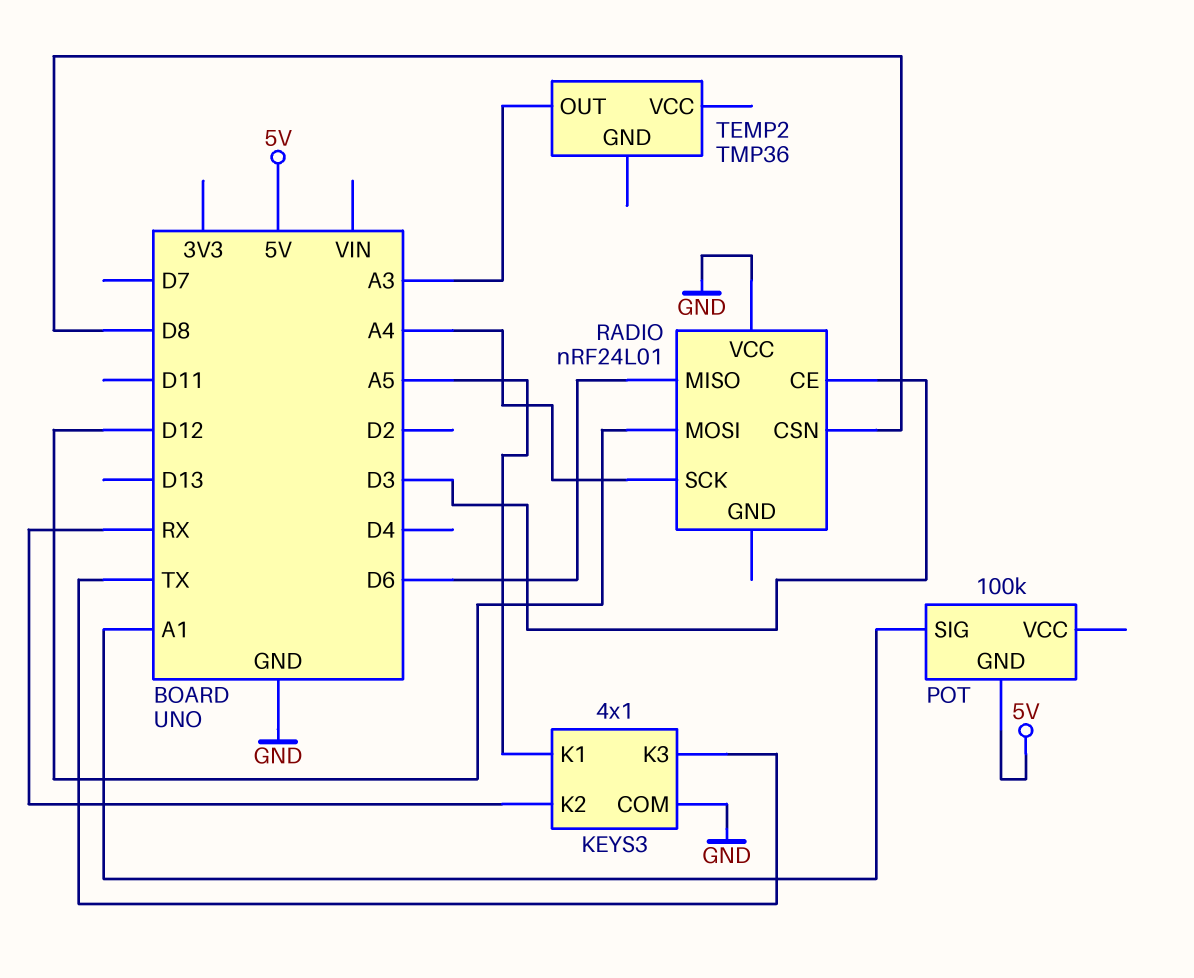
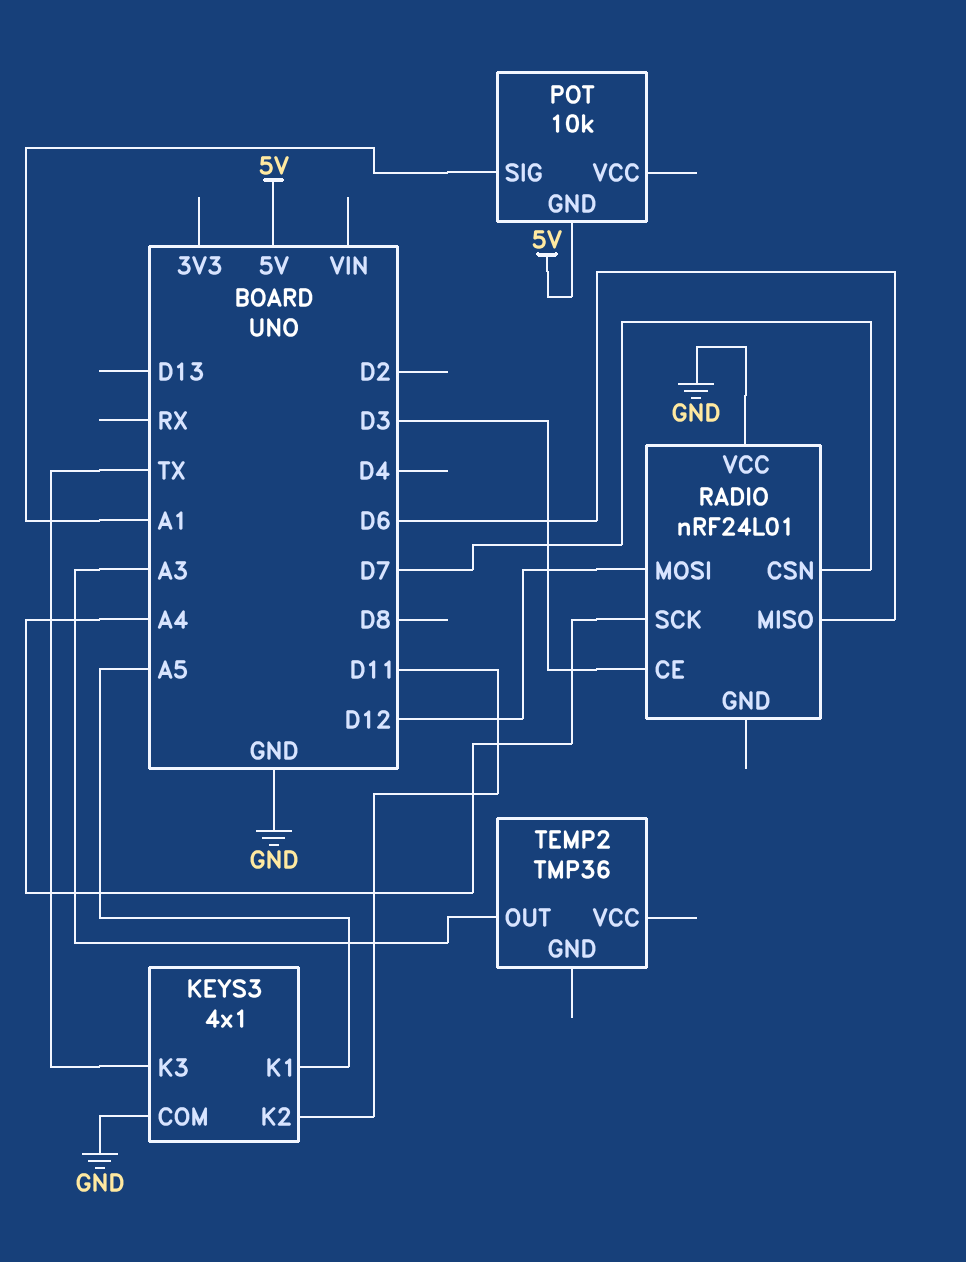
KEYS3 pin K2: RX -> D11
POT: 100k -> 10k
RADIO pin CSN: D8 -> D7

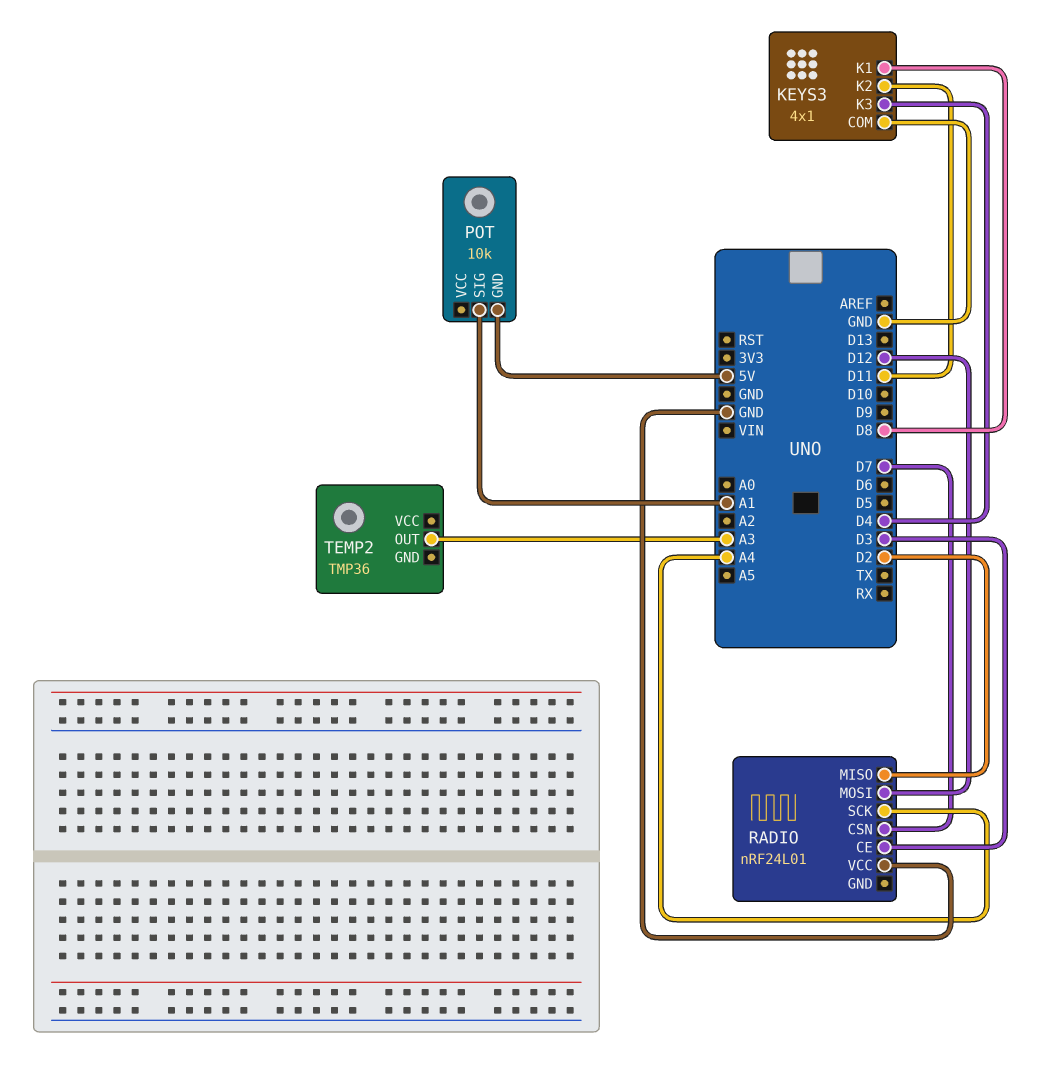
KEYS3 pin K1: A5 -> D8
KEYS3 pin K3: TX -> D4
RADIO pin MISO: D6 -> D2

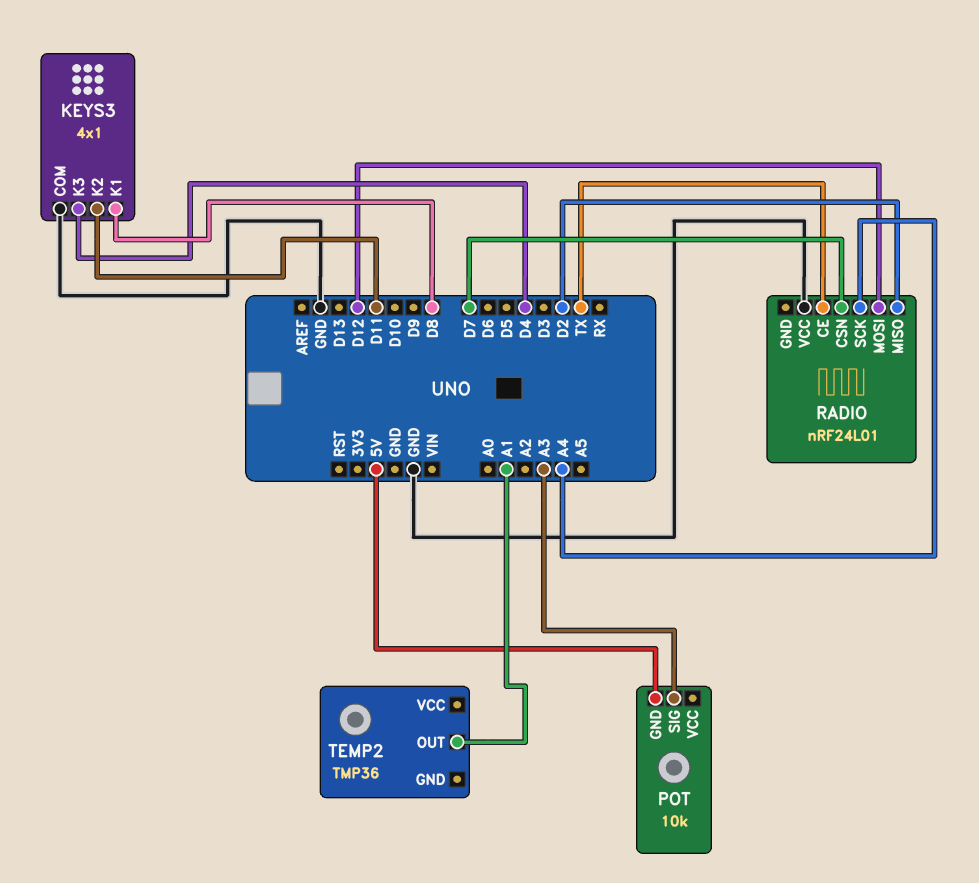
POT pin SIG: A1 -> A3
RADIO pin CE: D3 -> TX
TEMP2 pin OUT: A3 -> A1

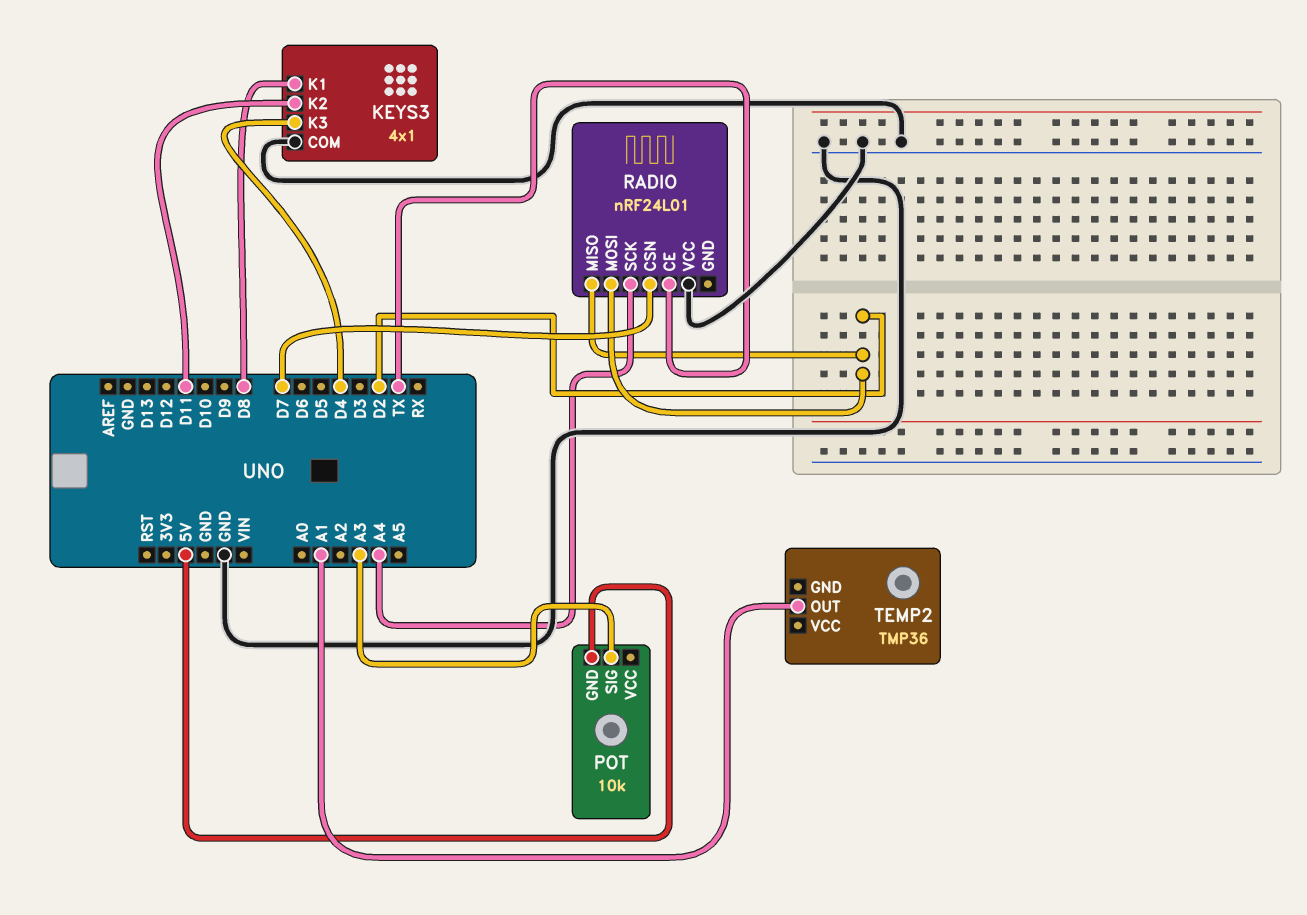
RADIO pin MOSI: D12 -> D2

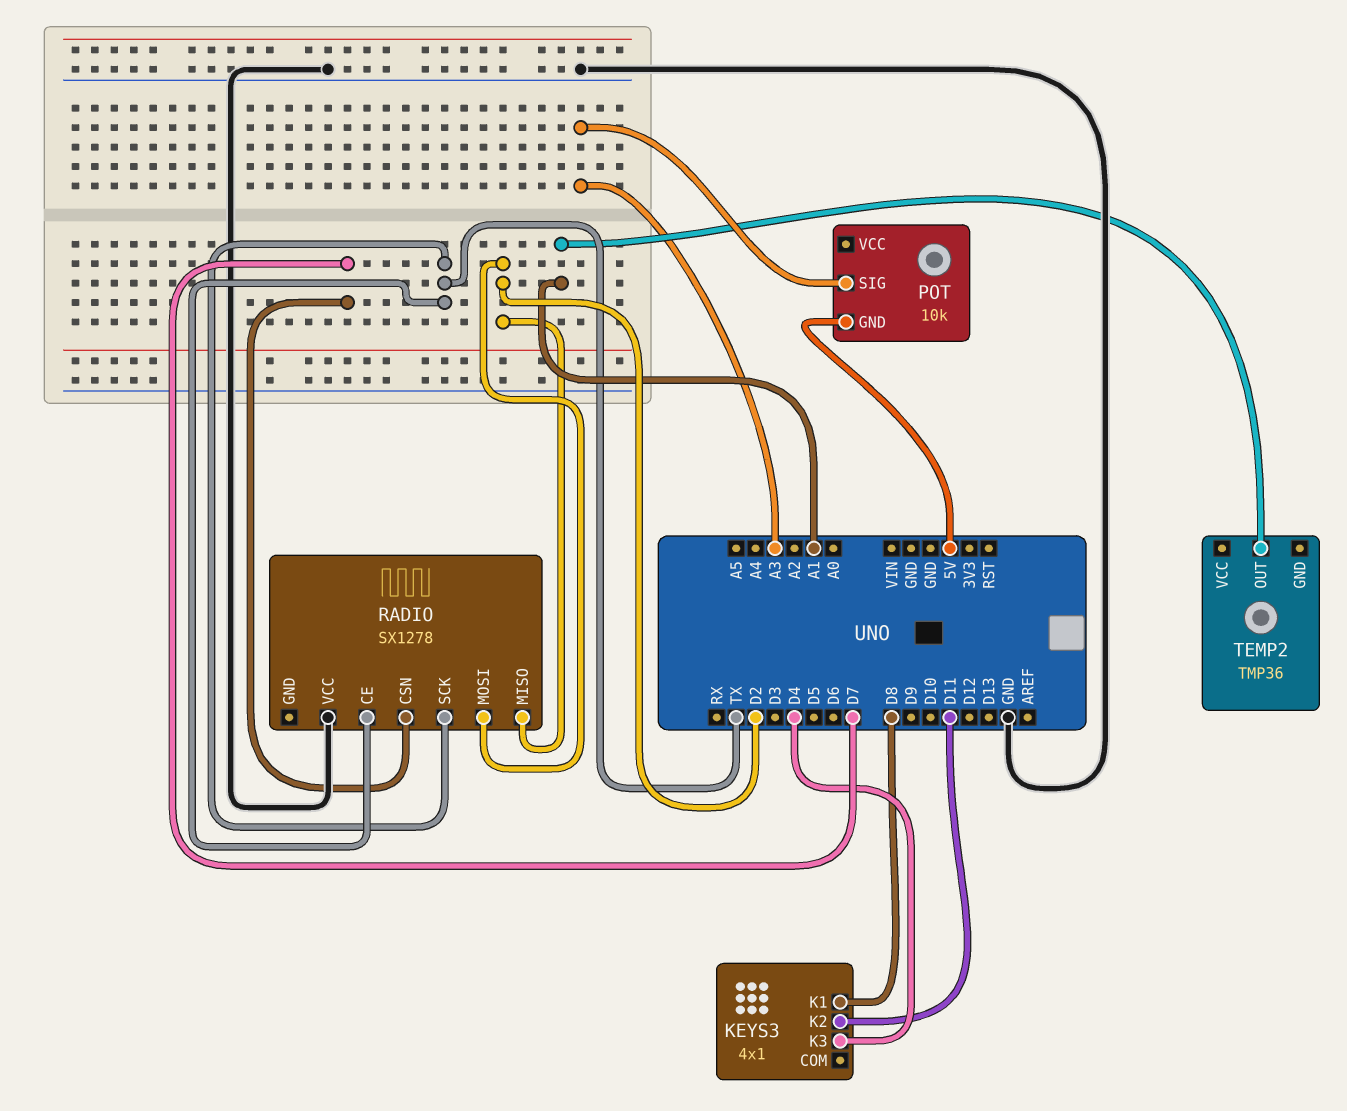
KEYS3 pin COM: GND -> none
RADIO: nRF24L01 -> SX1278
RADIO pin SCK: A4 -> TX

